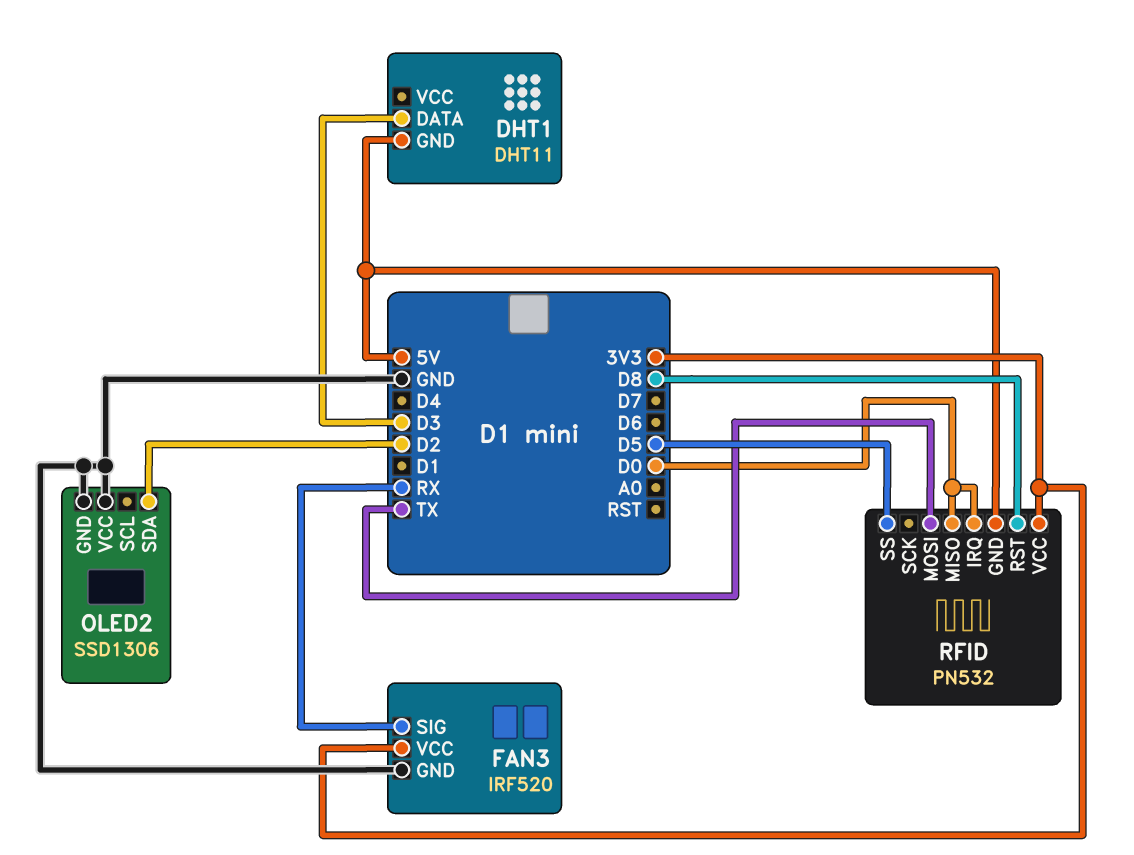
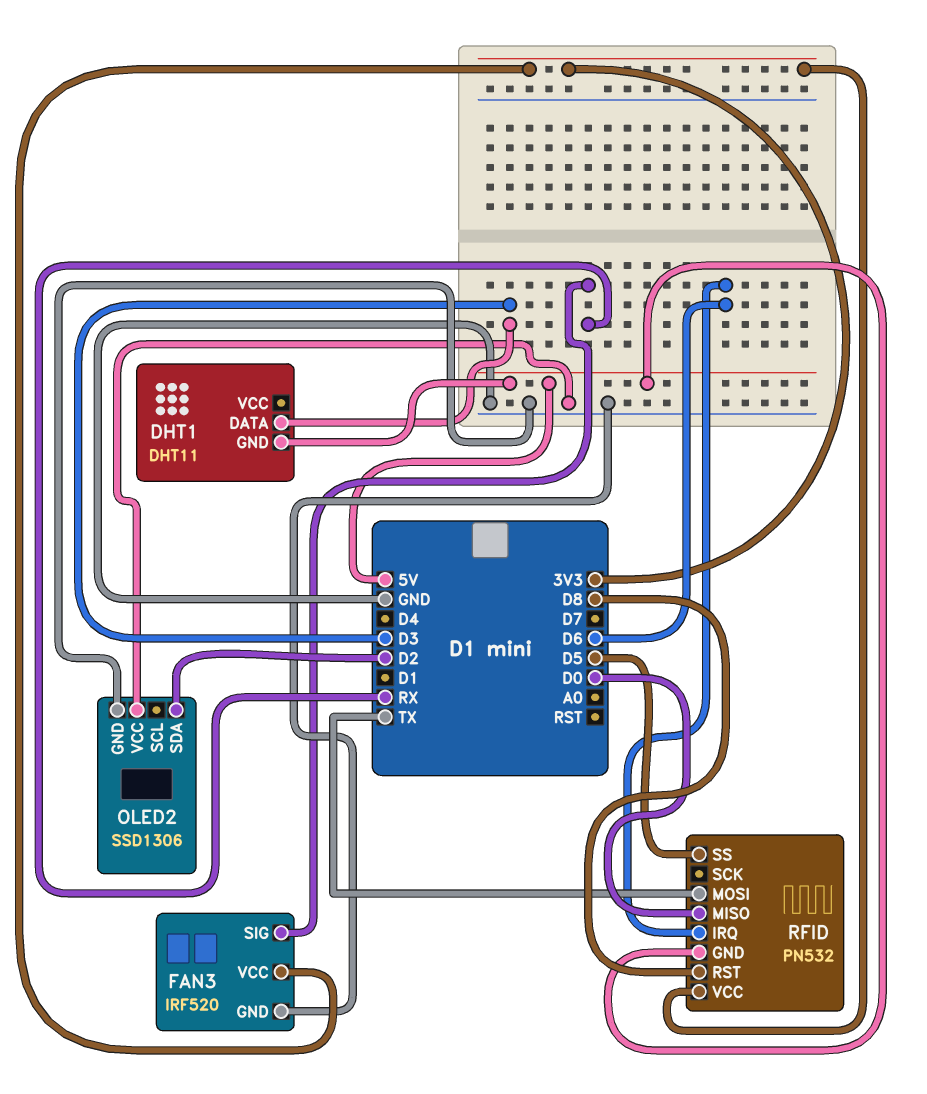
RFID pin IRQ: D0 -> D6

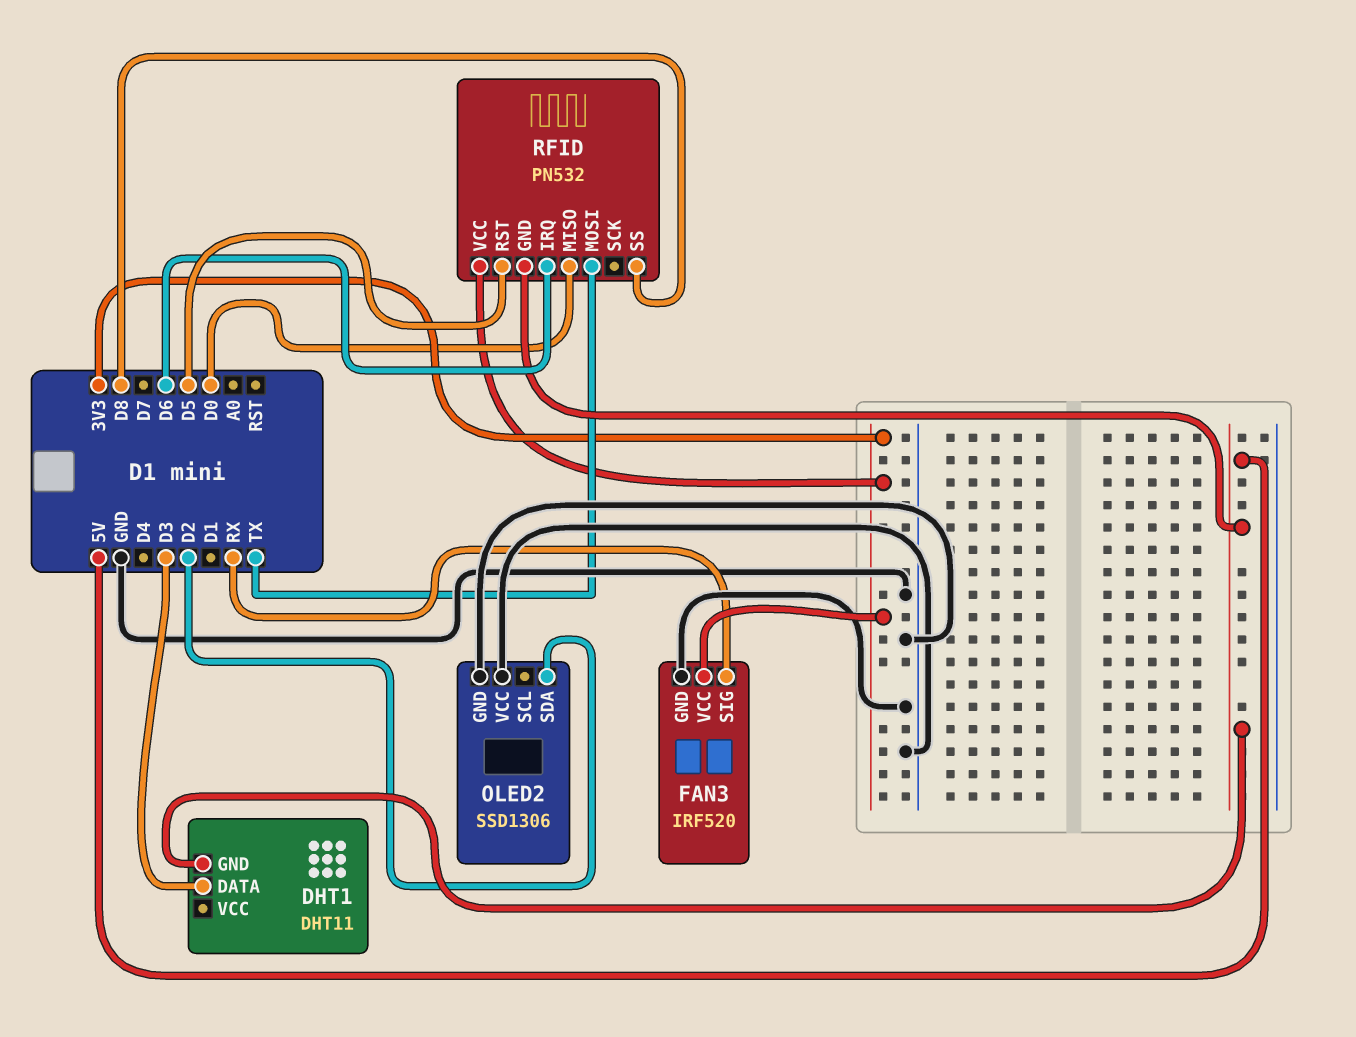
RFID pin RST: D8 -> D5
RFID pin SS: D5 -> D8

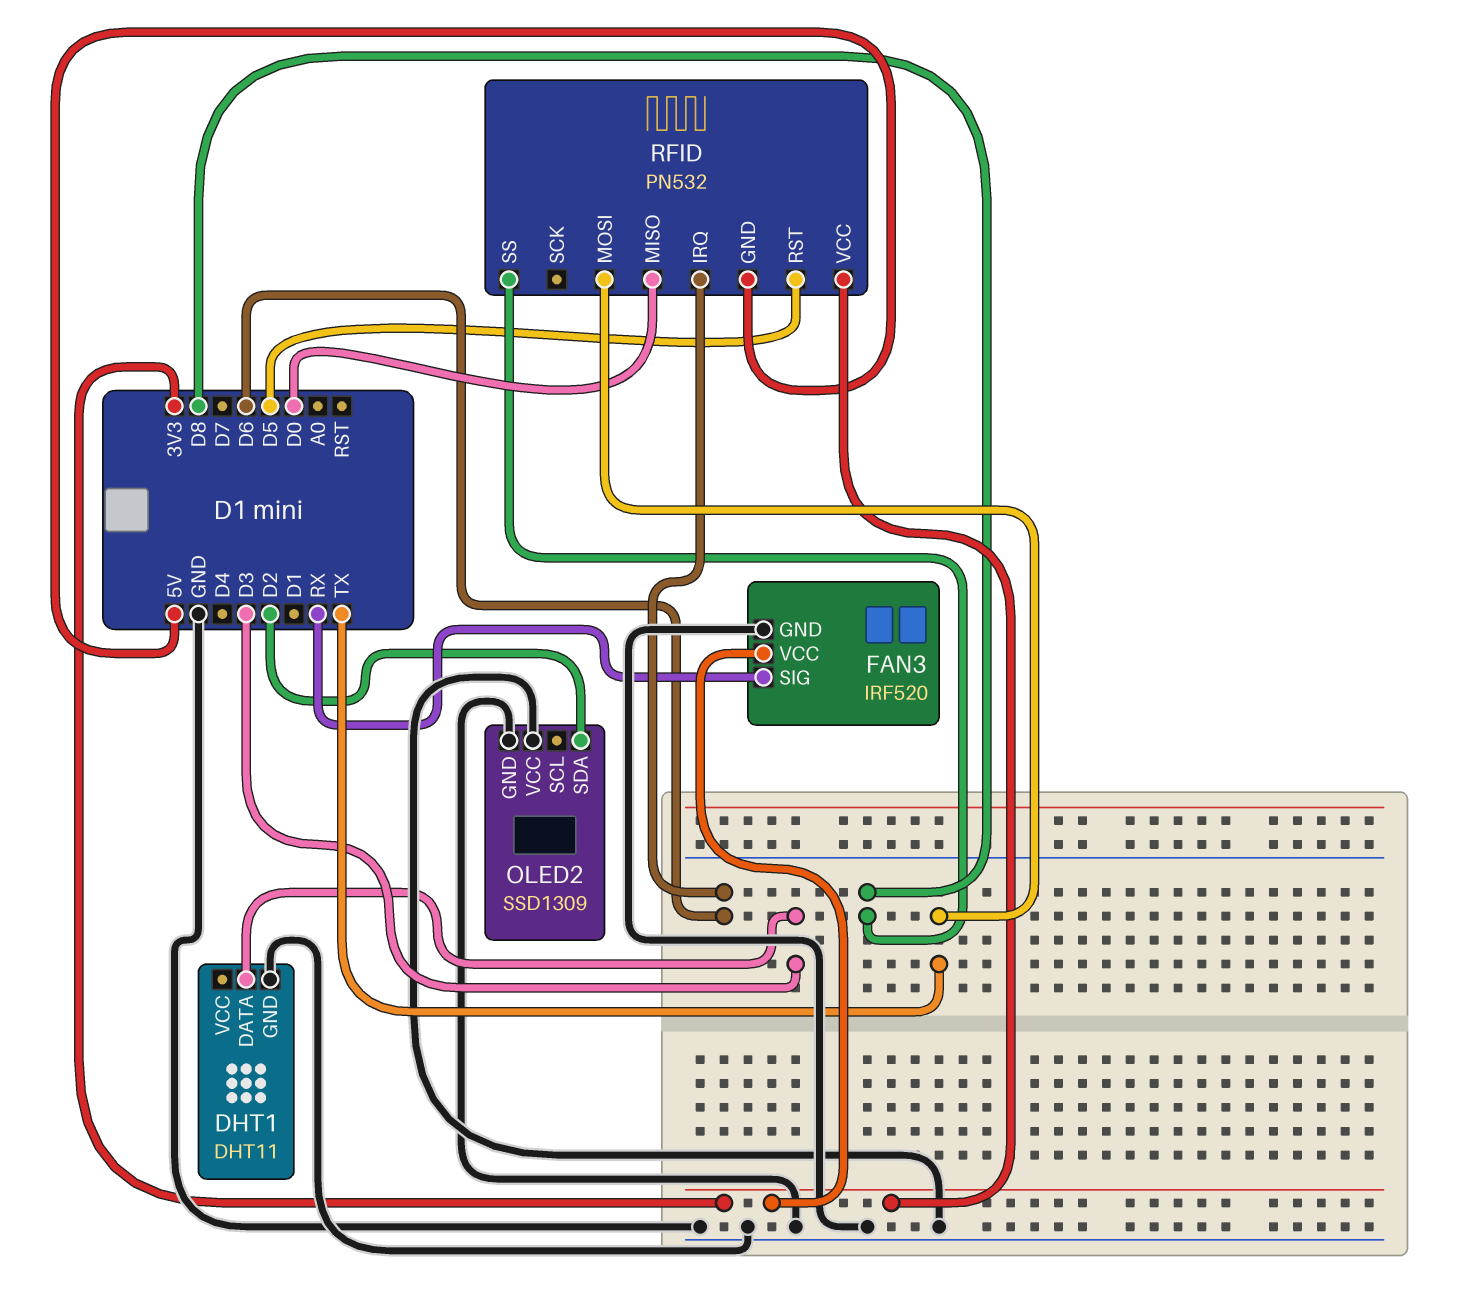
DHT1 pin GND: 5V -> GND
OLED2: SSD1306 -> SSD1309

